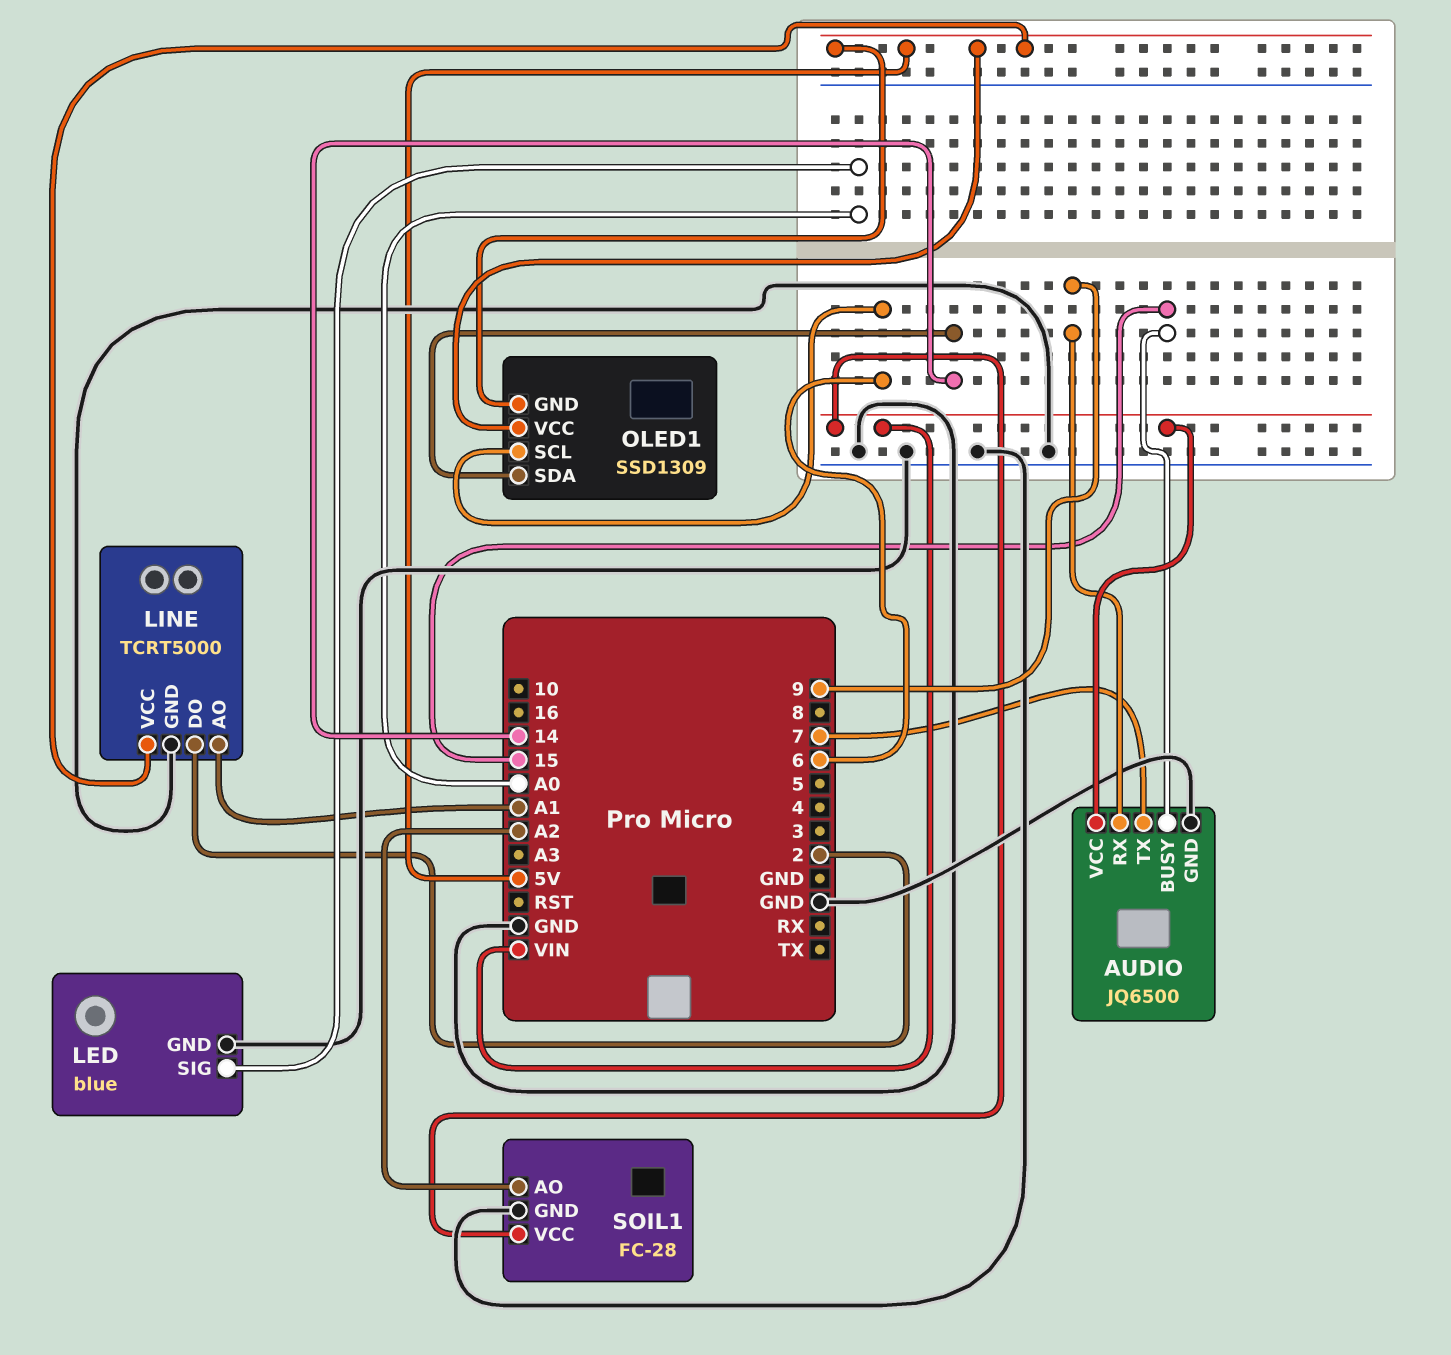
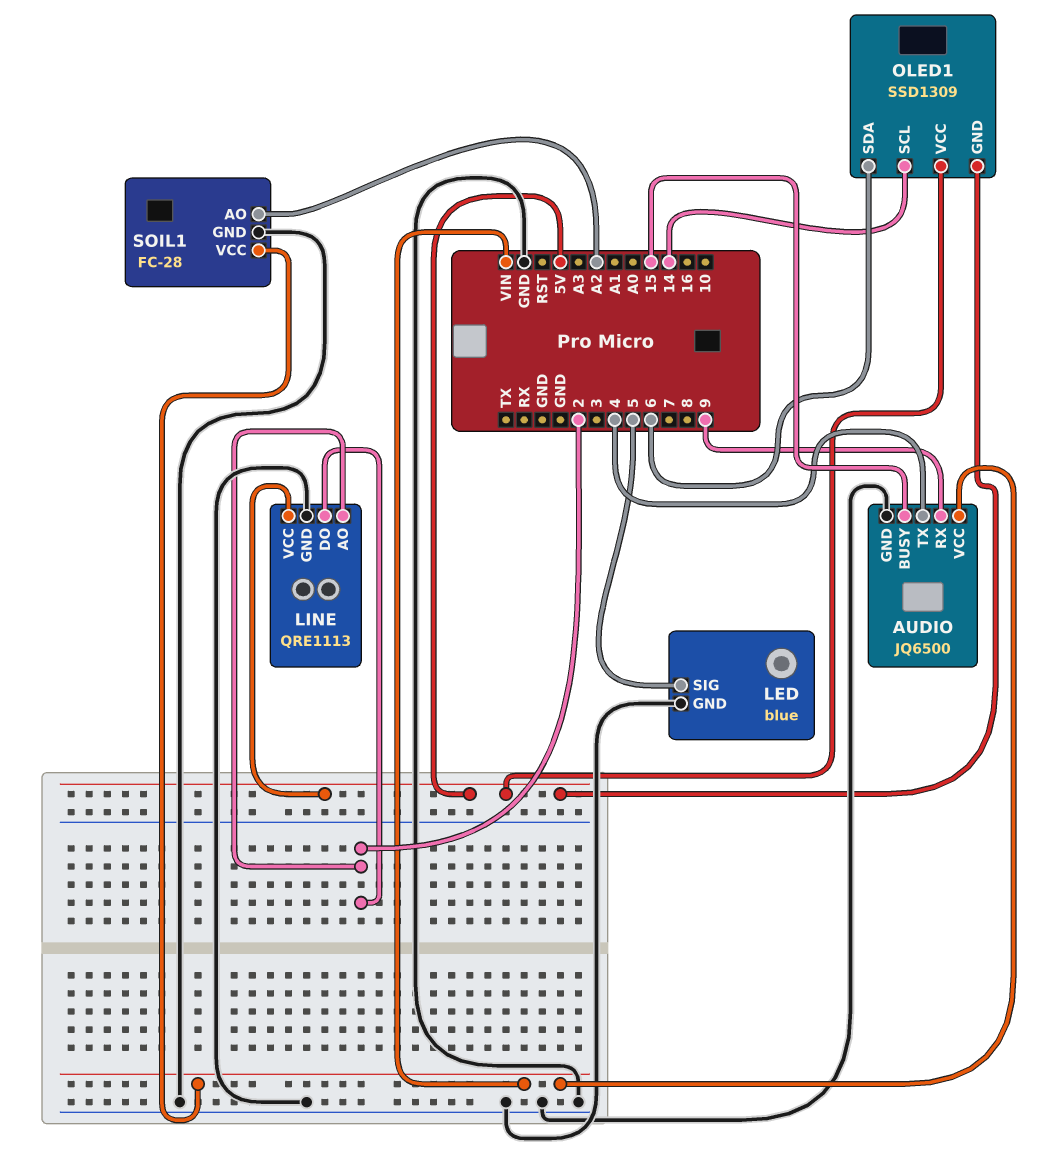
AUDIO pin TX: 7 -> 4
LED pin SIG: A0 -> 5
LINE: TCRT5000 -> QRE1113
LINE pin AO: A1 -> 2
OLED1 pin SCL: 6 -> 14
OLED1 pin SDA: 14 -> 6

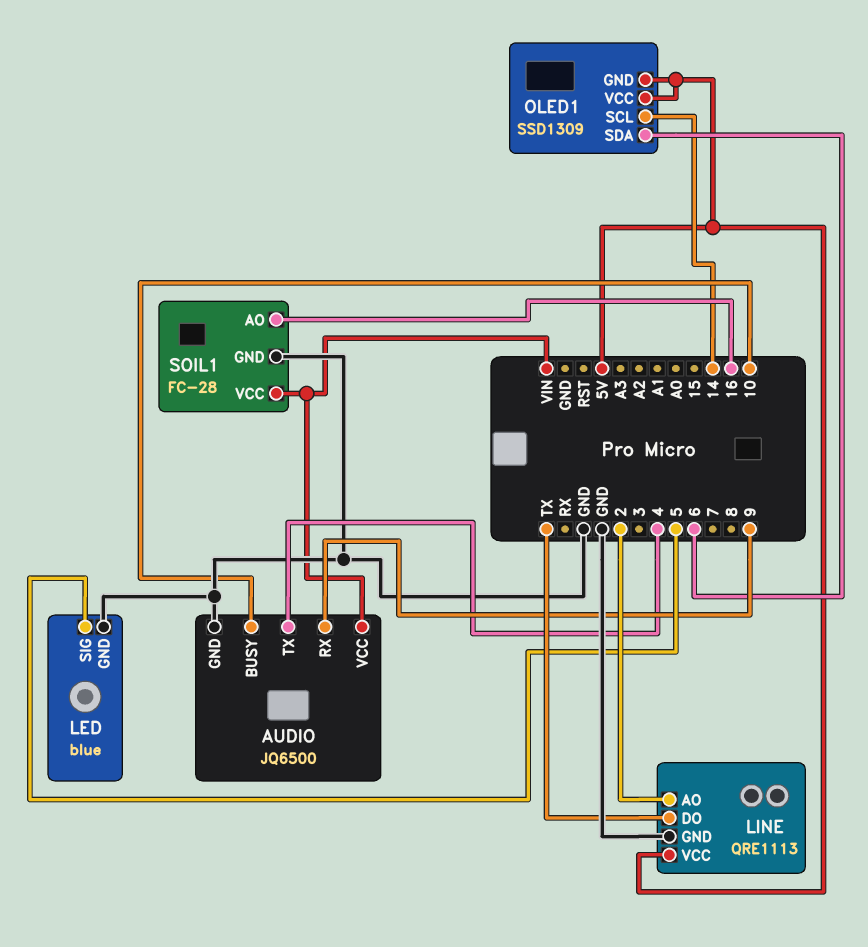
AUDIO pin BUSY: 15 -> 10
LINE pin DO: 2 -> TX
SOIL1 pin AO: A2 -> 16

